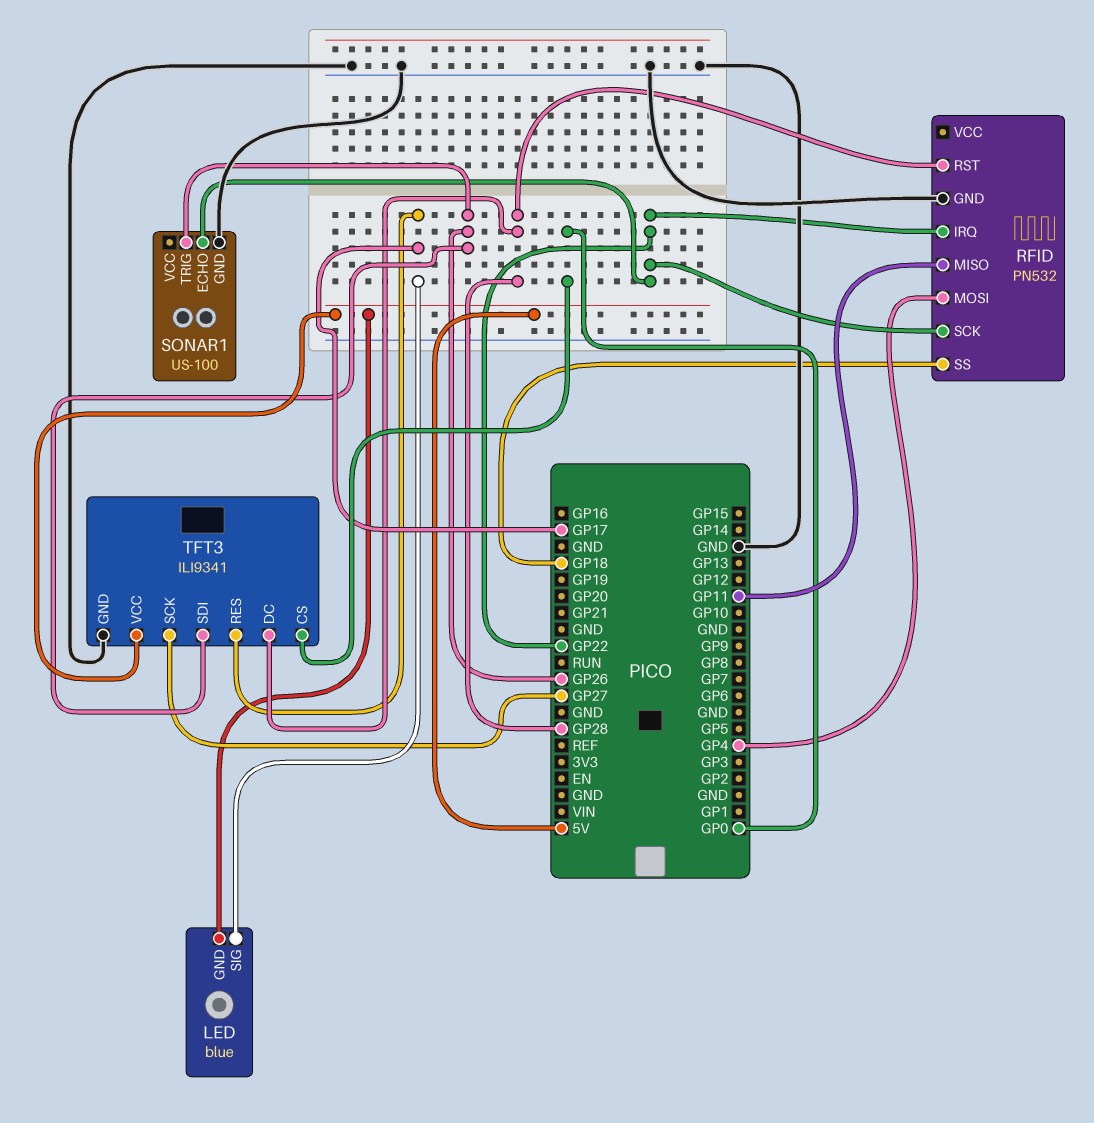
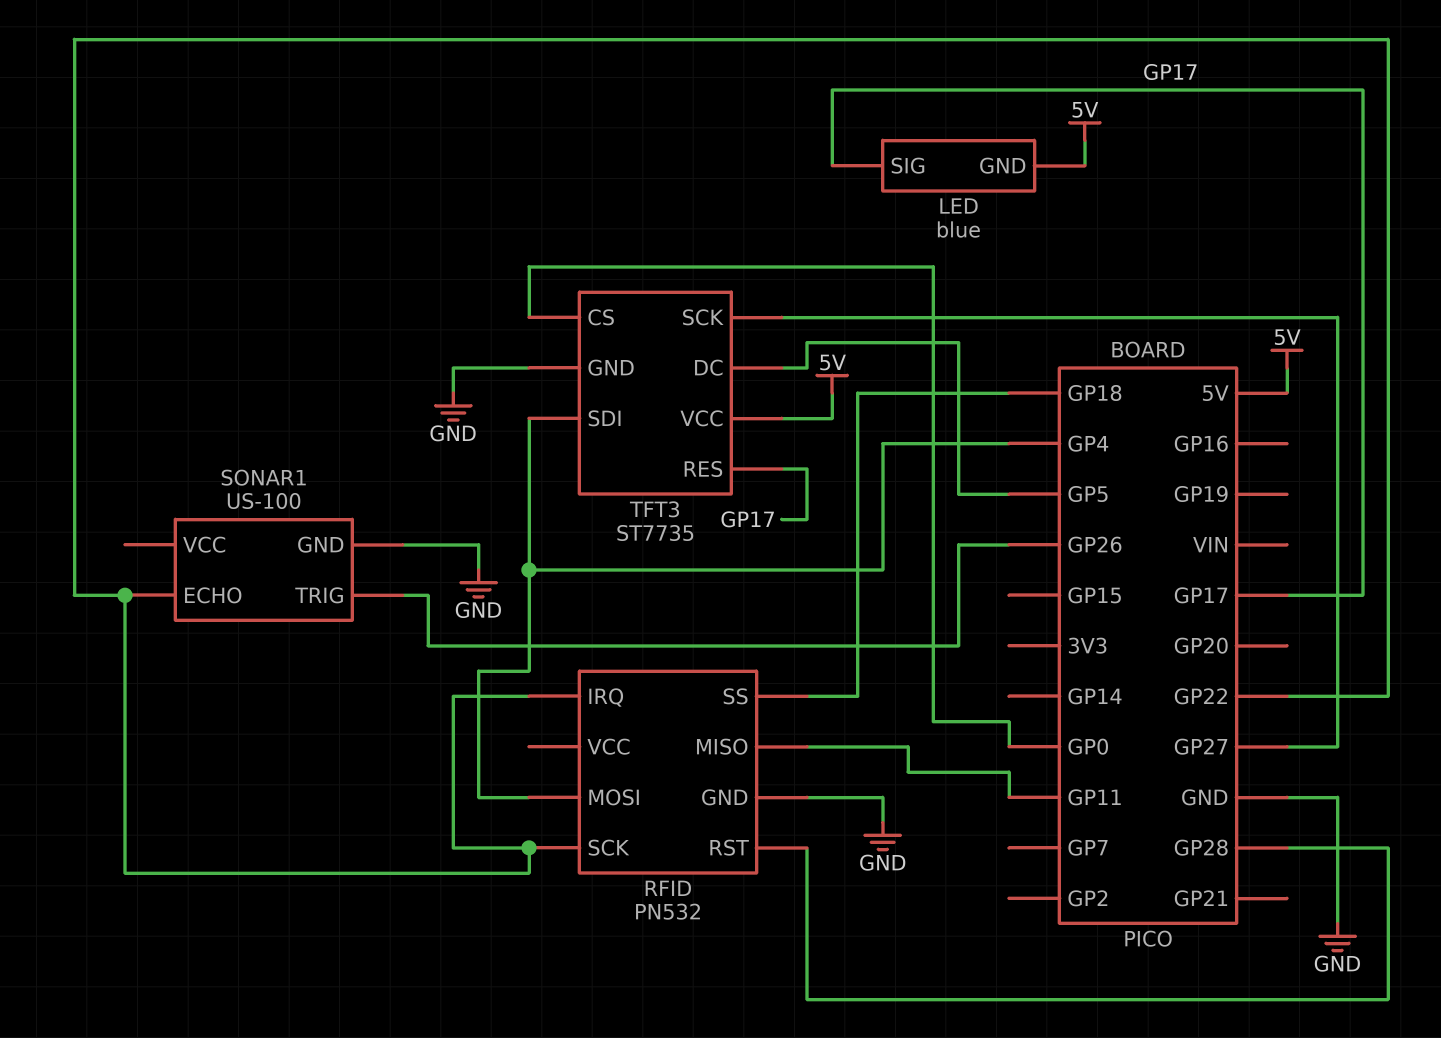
TFT3: ILI9341 -> ST7735
TFT3 pin DC: GP28 -> GP5
TFT3 pin SDI: GP26 -> GP4

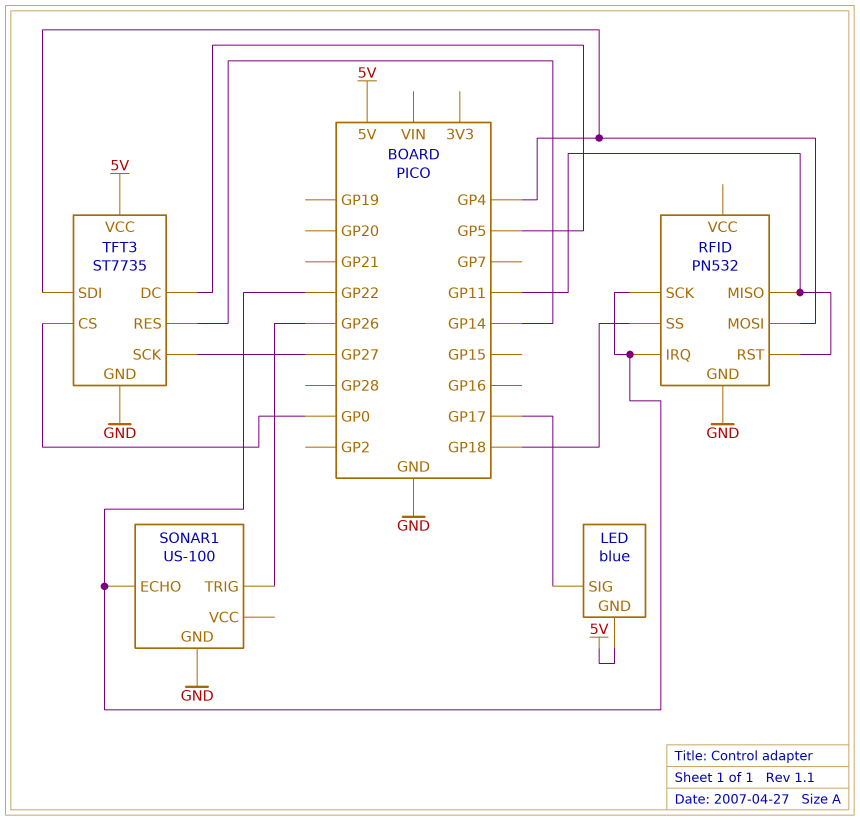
RFID pin RST: GP28 -> GP11
TFT3 pin RES: GP17 -> GP14

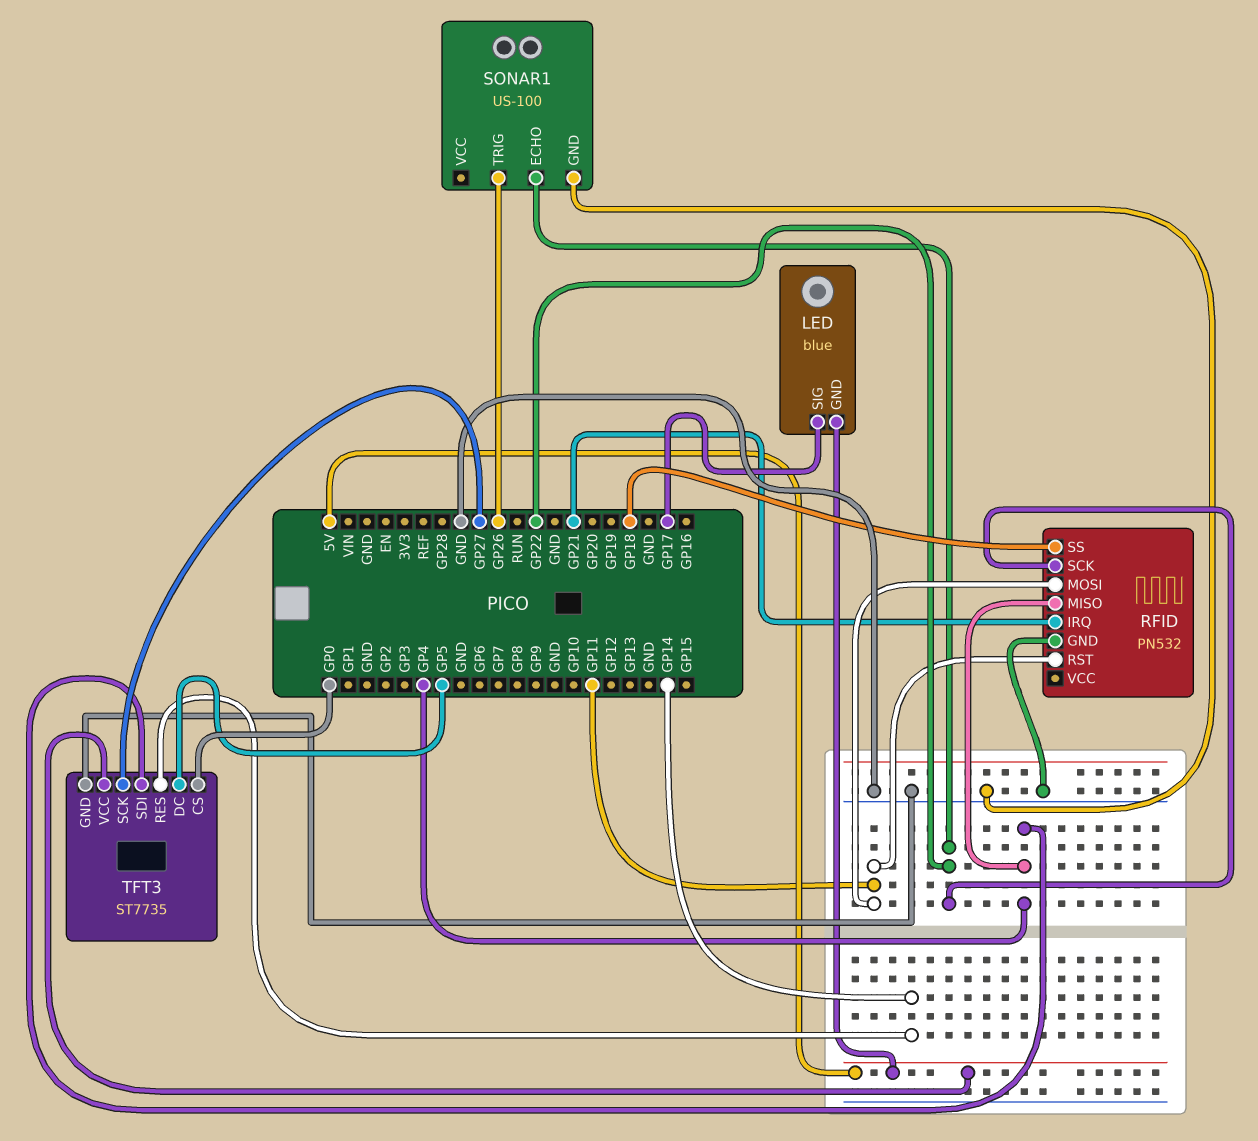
RFID pin IRQ: GP22 -> GP21
RFID pin MISO: GP11 -> GP4
RFID pin MOSI: GP4 -> GP11

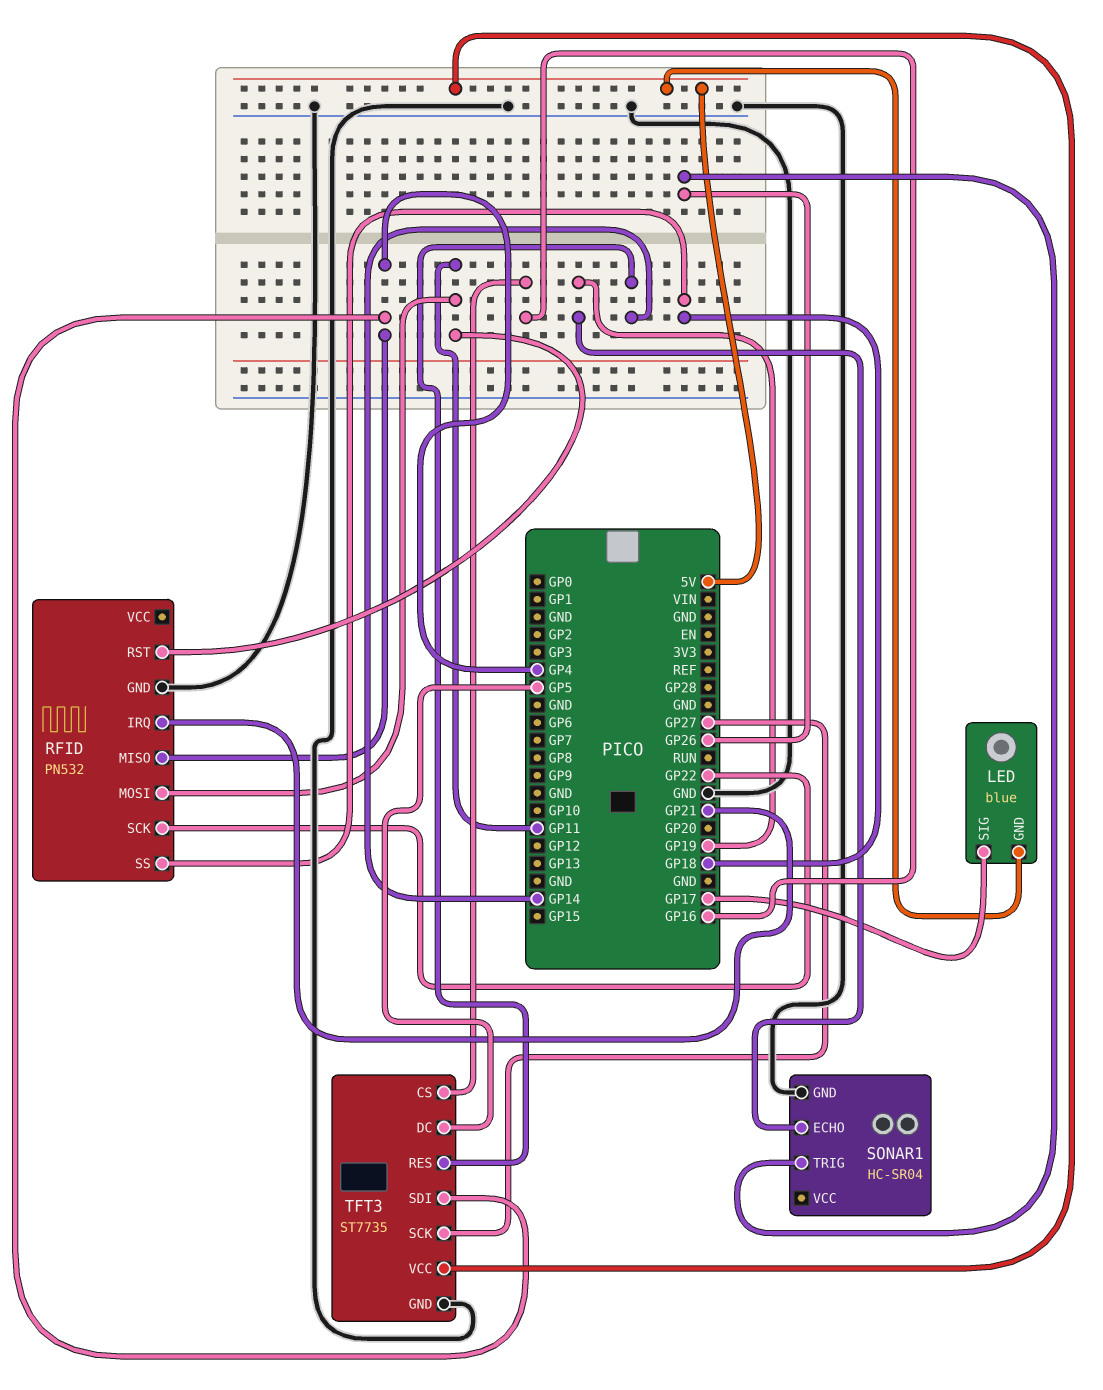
SONAR1: US-100 -> HC-SR04
SONAR1 pin ECHO: GP22 -> GP19
TFT3 pin CS: GP0 -> GP16

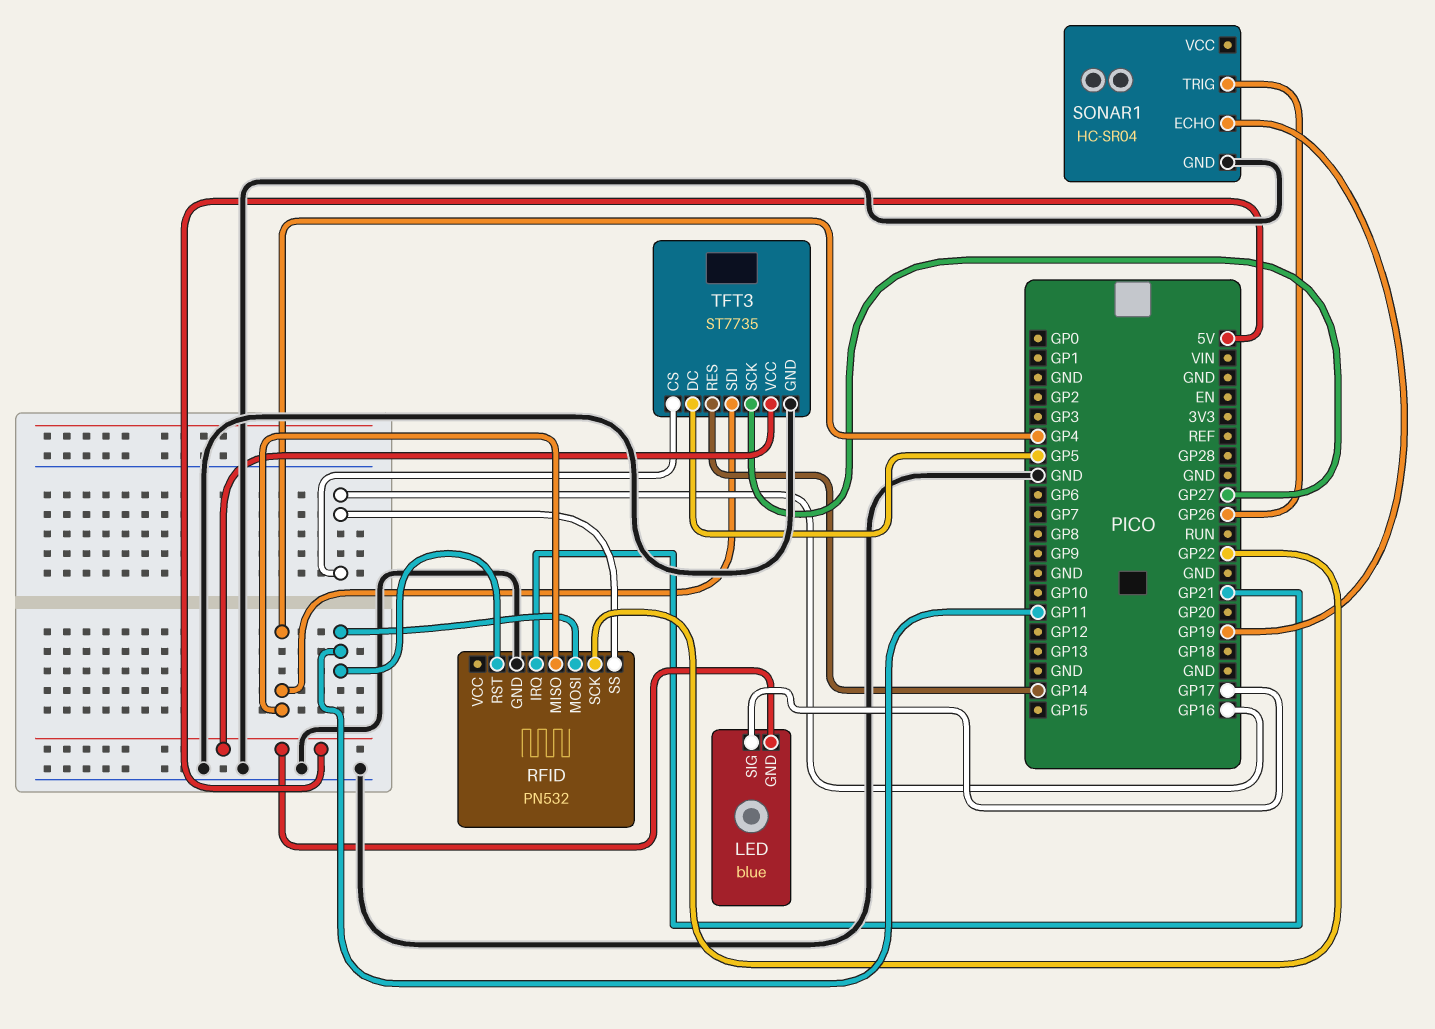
RFID pin SS: GP18 -> GP16

